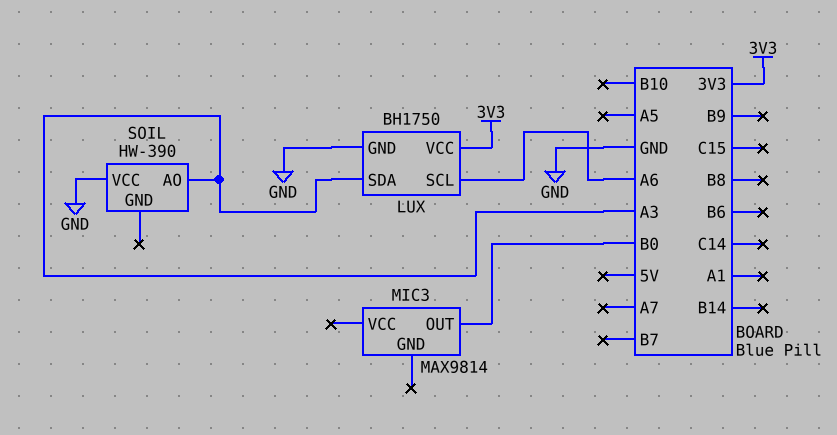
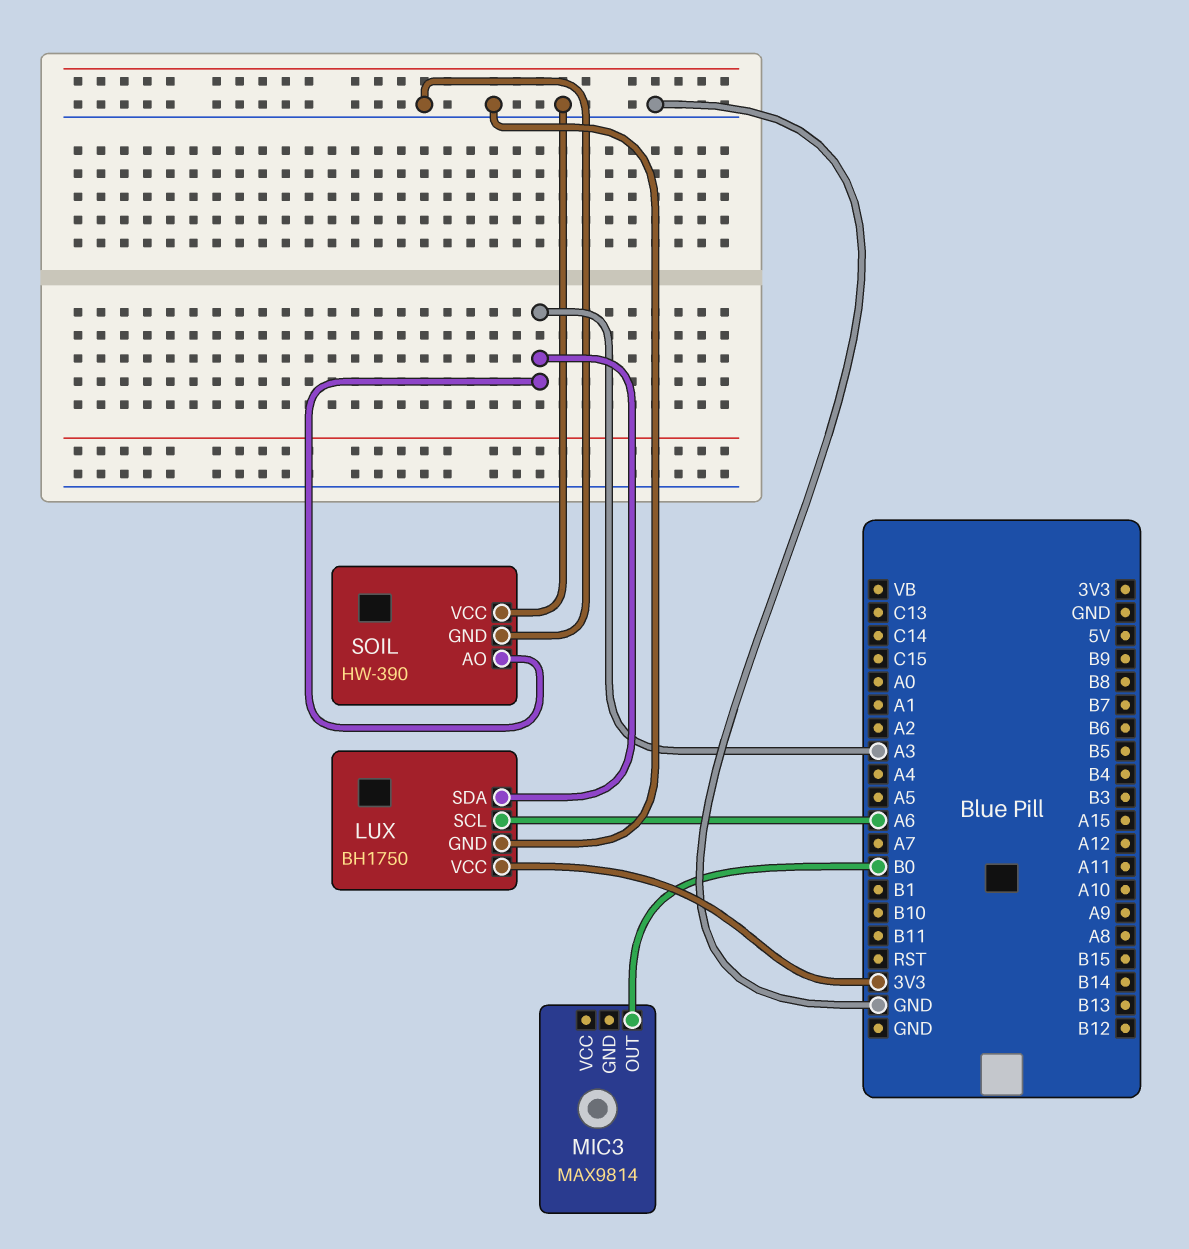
SOIL pin GND: none -> GND

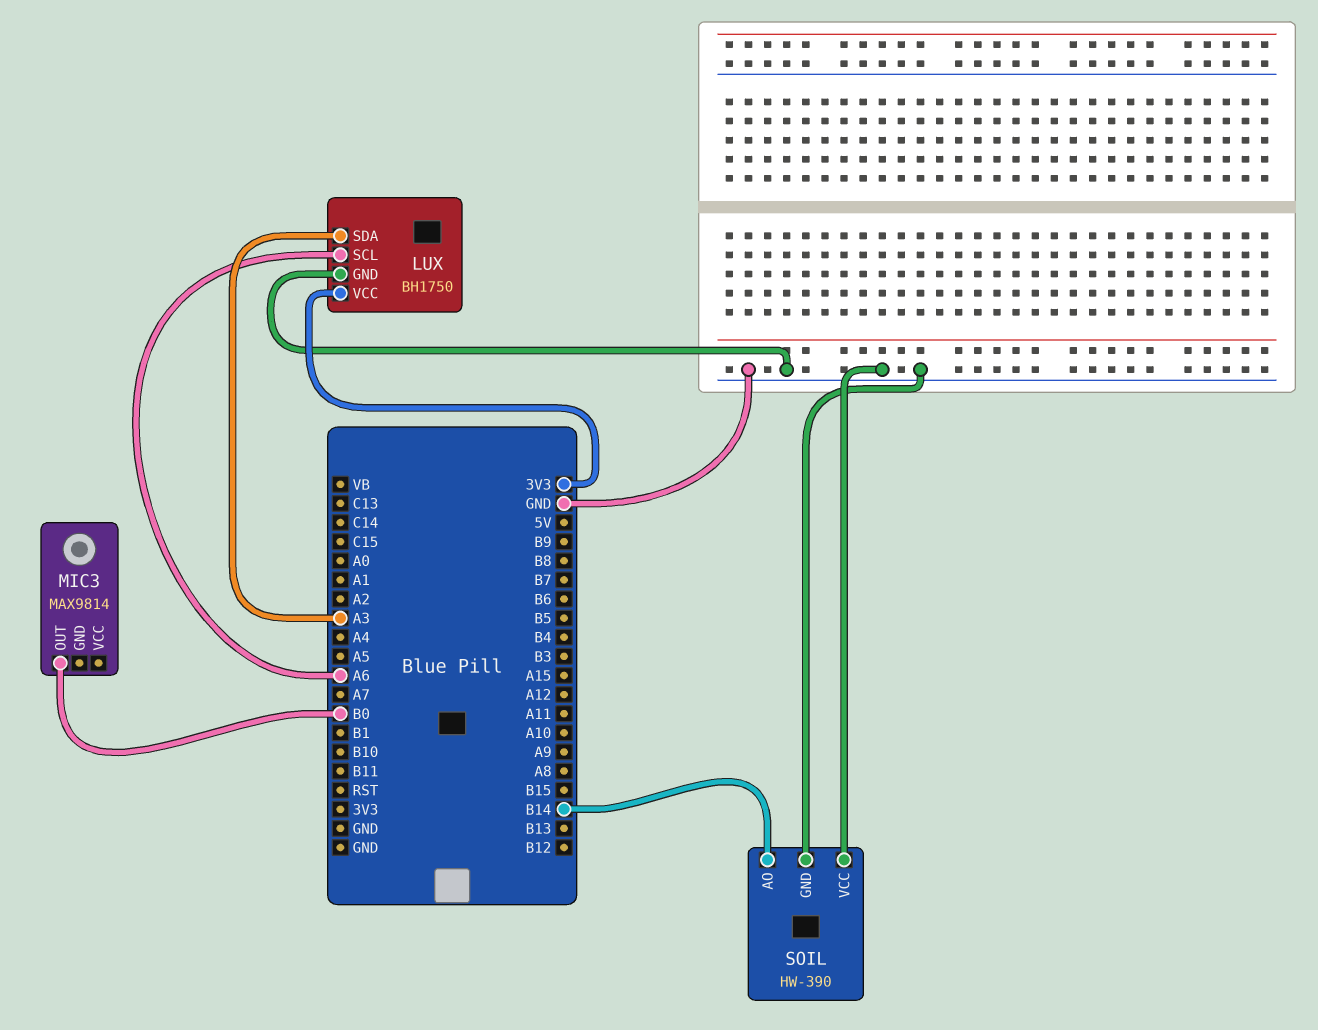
SOIL pin AO: A3 -> B14

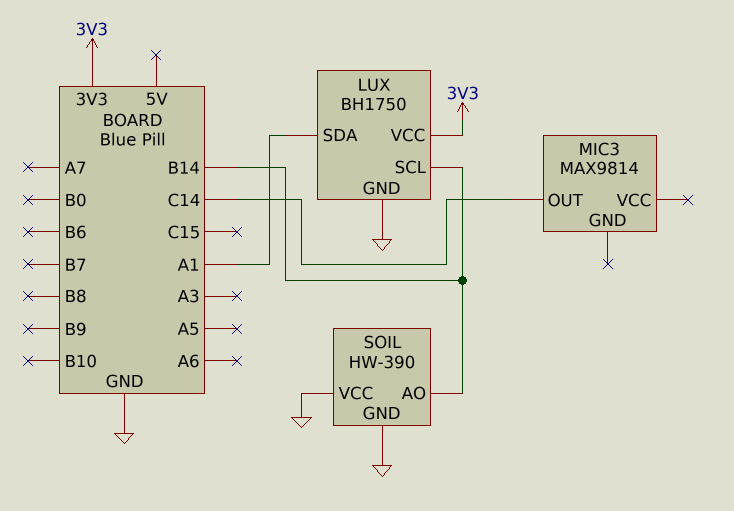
LUX pin SCL: A6 -> B14
LUX pin SDA: A3 -> A1
MIC3 pin OUT: B0 -> C14

